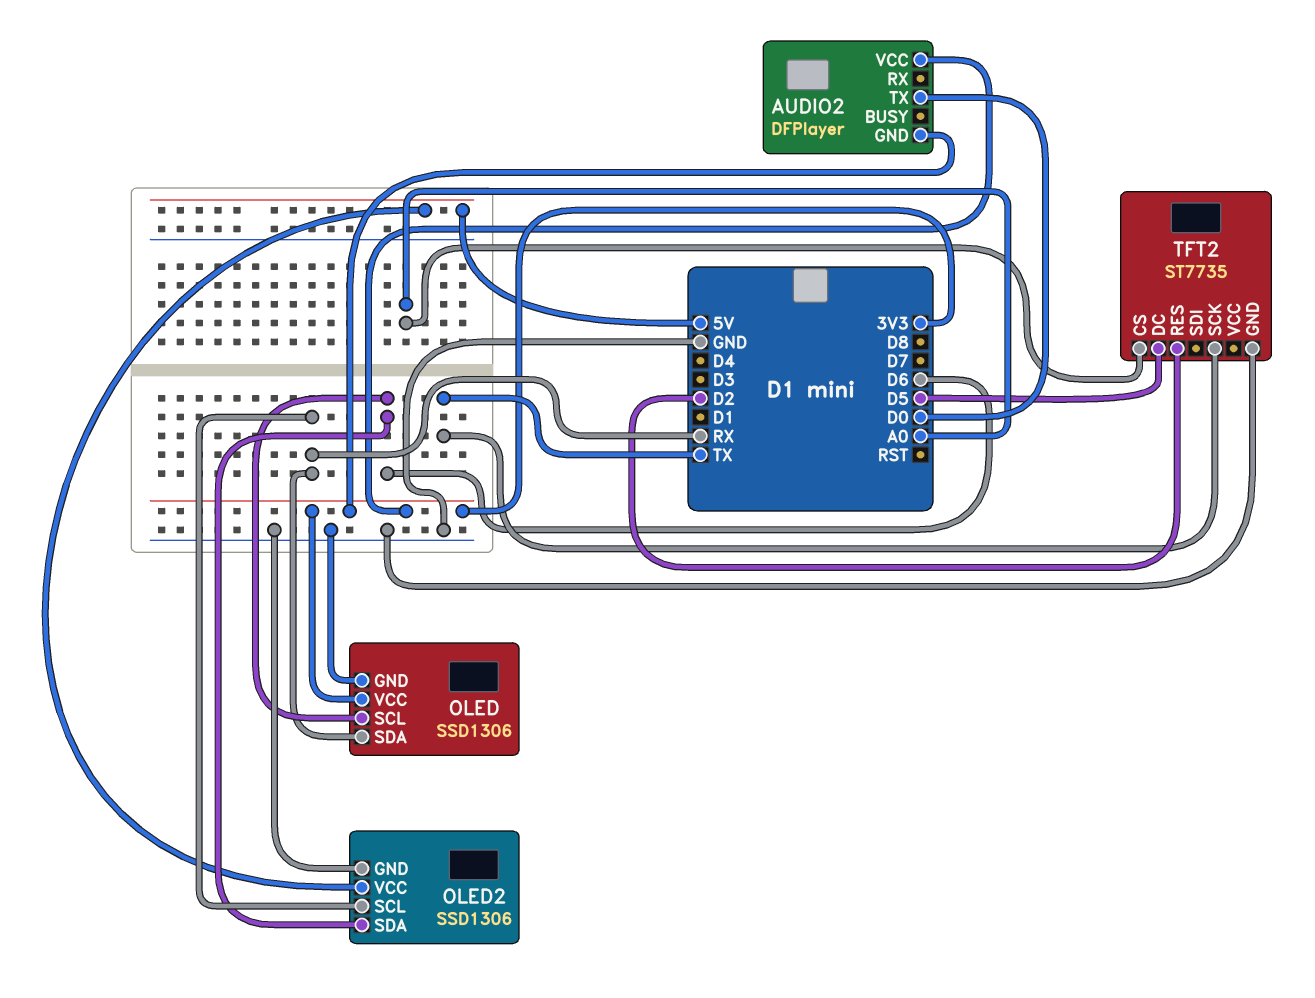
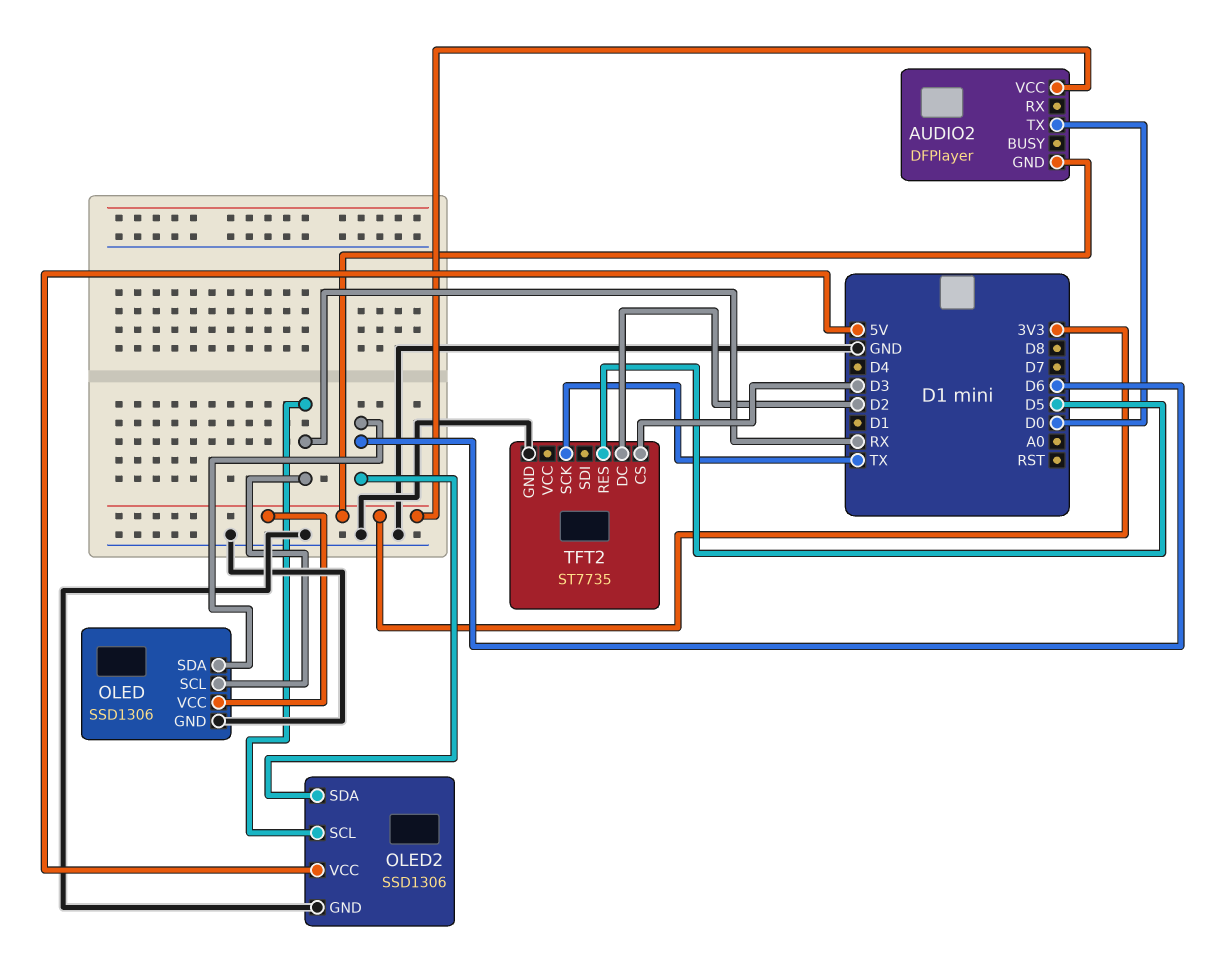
OLED pin SCL: D6 -> RX
OLED pin SDA: RX -> D6
TFT2 pin CS: A0 -> D3
TFT2 pin DC: D5 -> D2
TFT2 pin RES: D2 -> D5

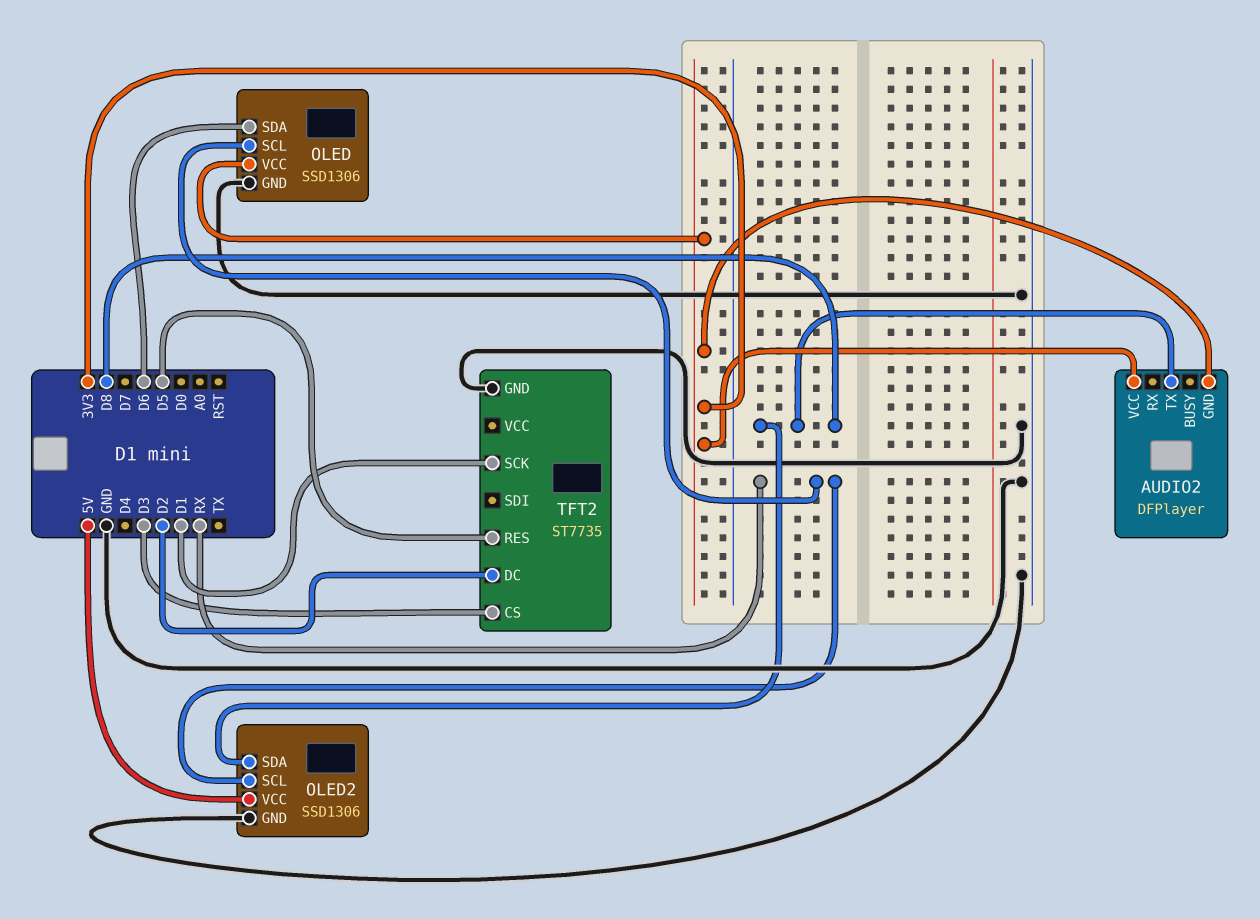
AUDIO2 pin TX: D0 -> D8
OLED2 pin SDA: D6 -> D8
TFT2 pin SCK: TX -> D1

